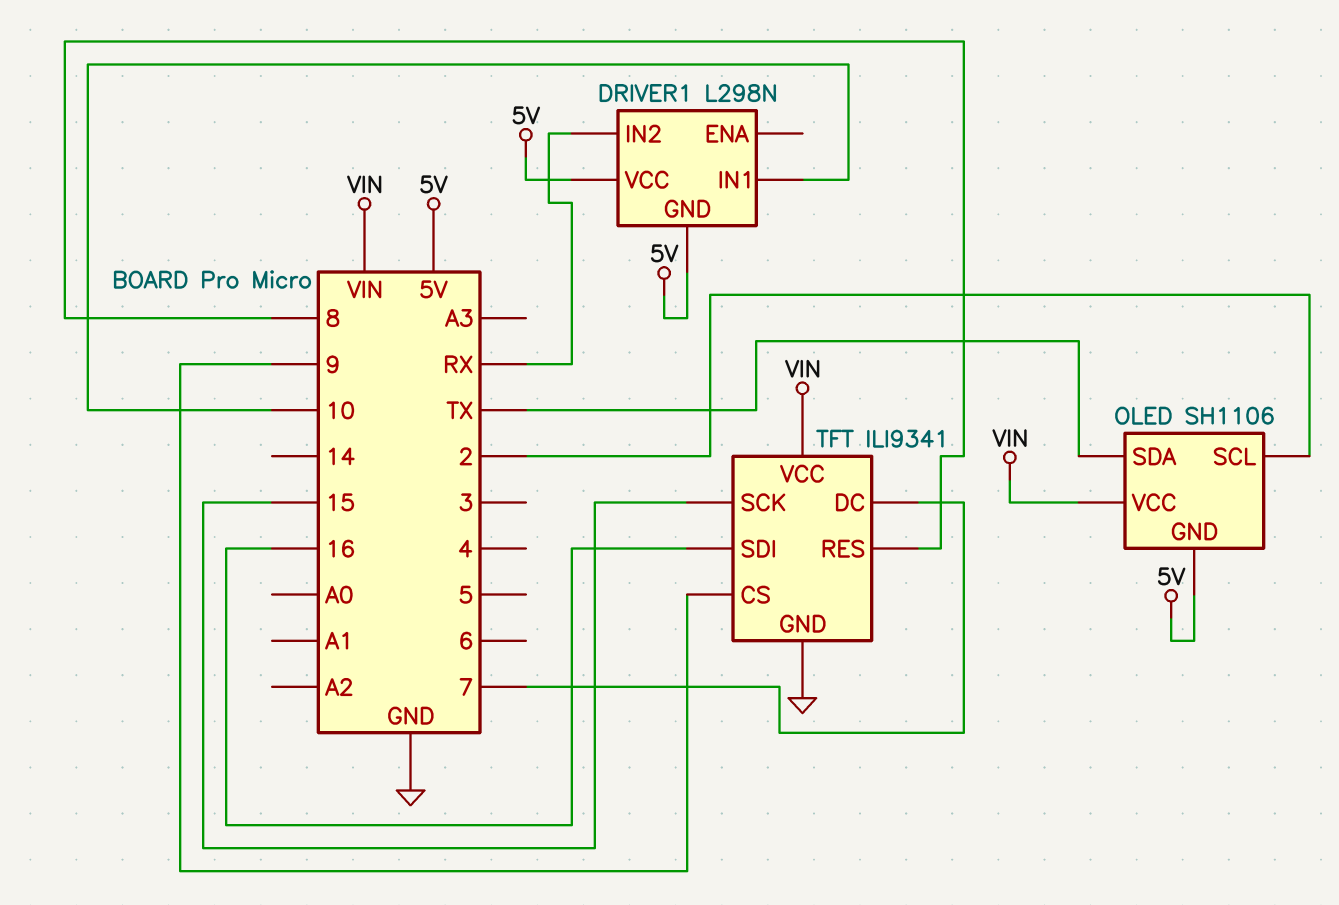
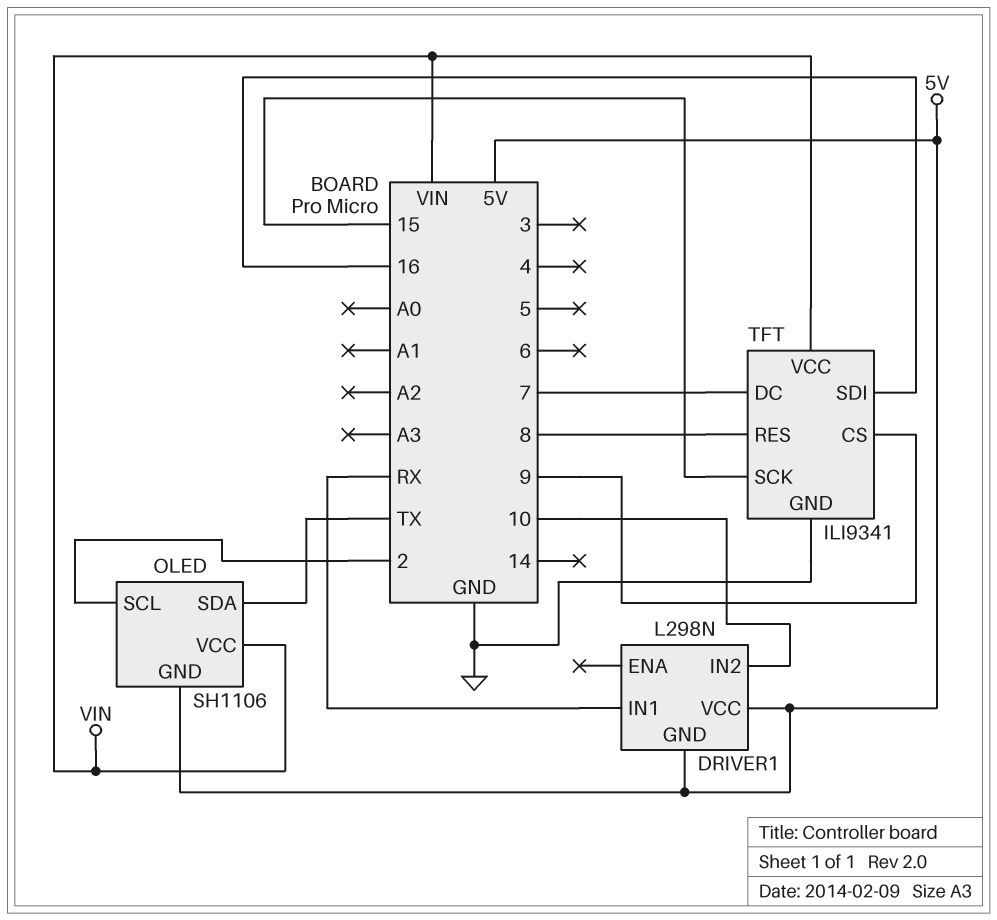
DRIVER1 pin IN1: 10 -> RX
DRIVER1 pin IN2: RX -> 10

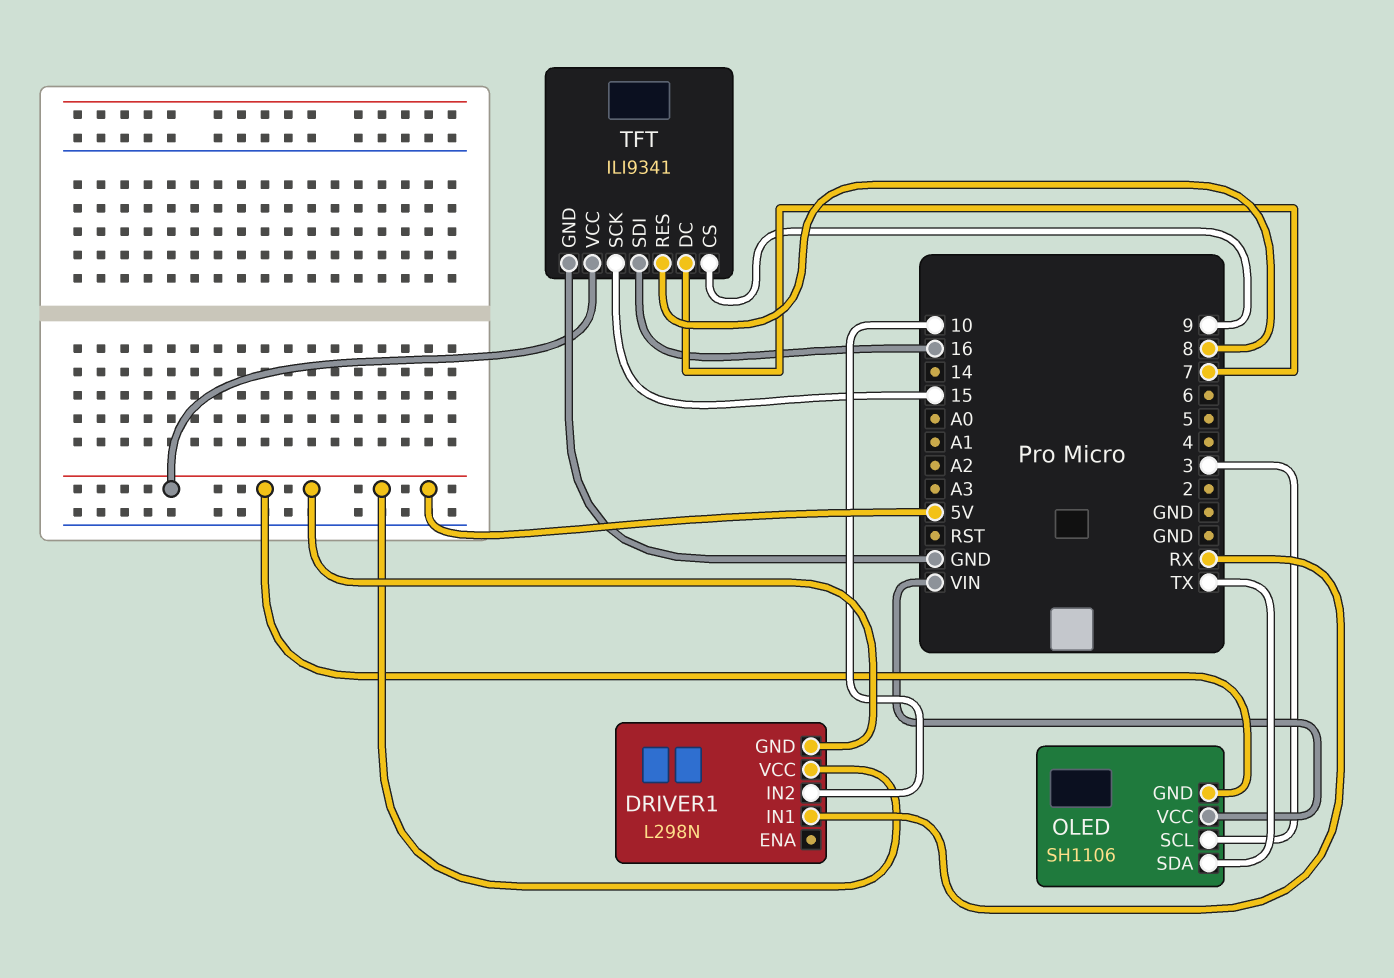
OLED pin SCL: 2 -> 3
TFT pin VCC: VIN -> 5V

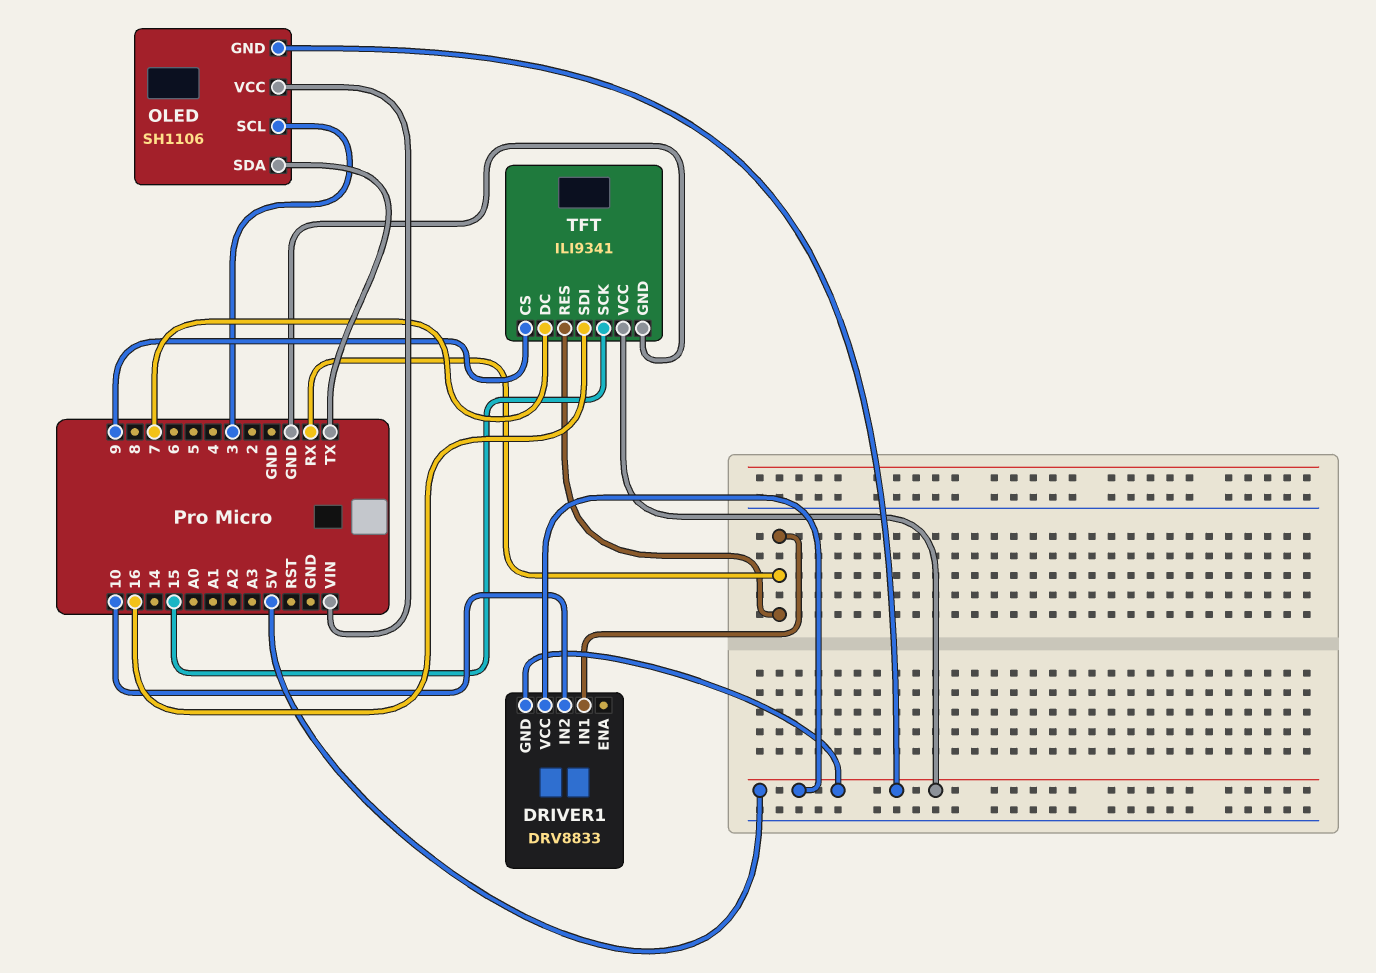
DRIVER1: L298N -> DRV8833
TFT pin RES: 8 -> RX

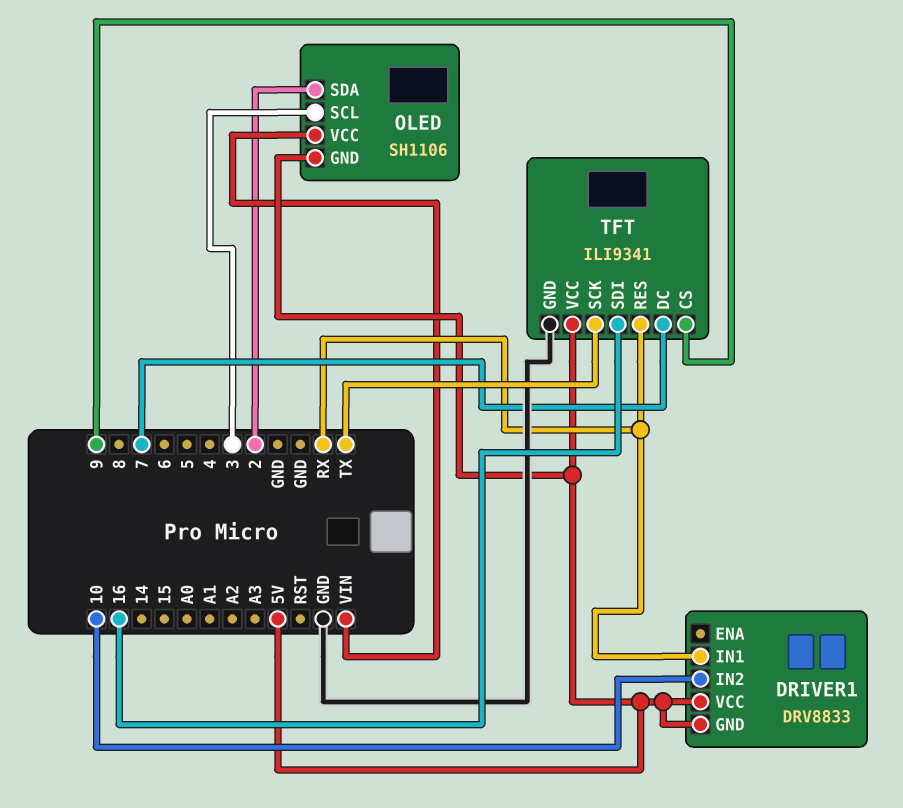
OLED pin SDA: TX -> 2
TFT pin SCK: 15 -> TX

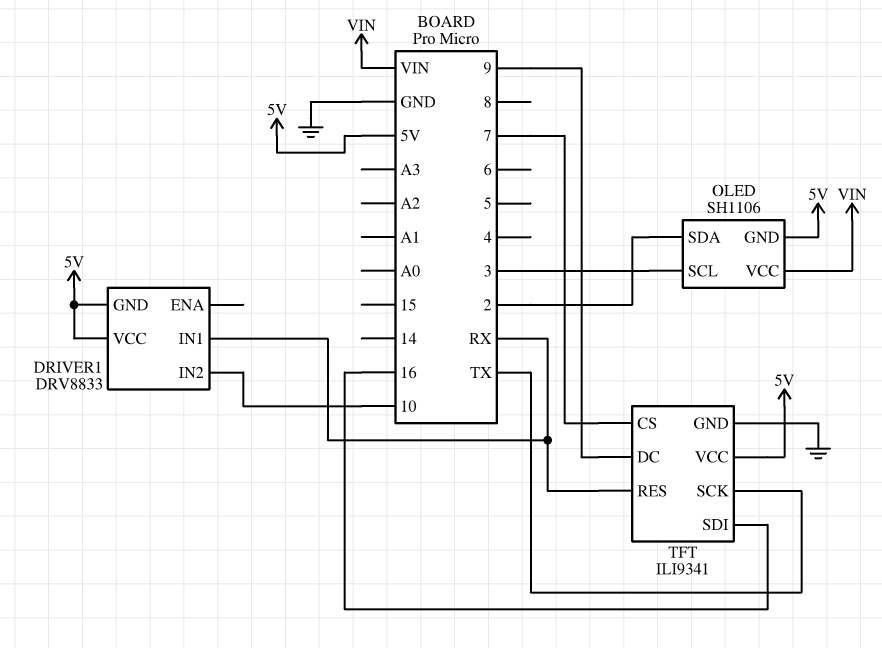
TFT pin CS: 9 -> 7
TFT pin DC: 7 -> 9

